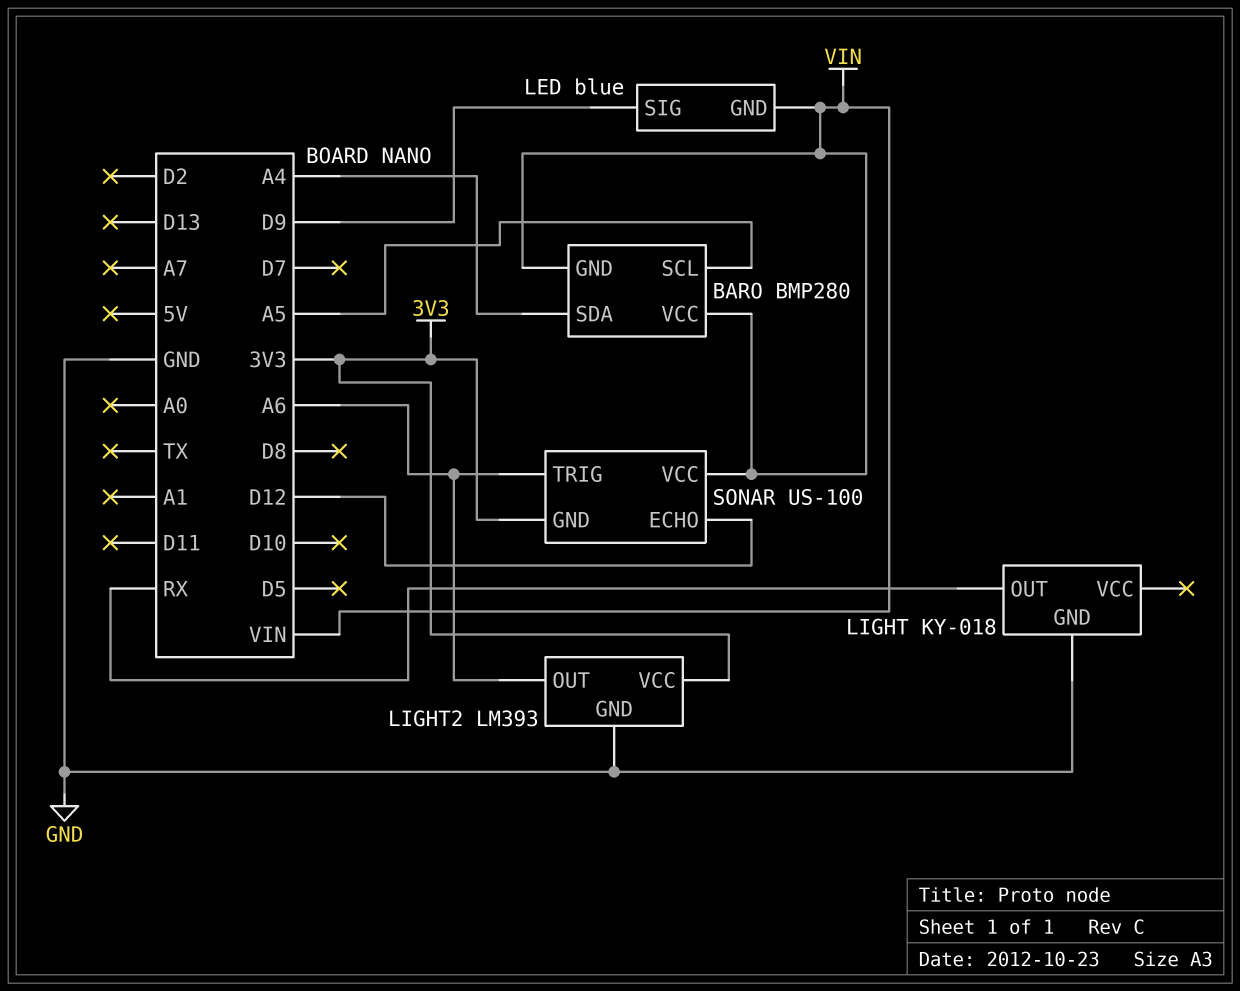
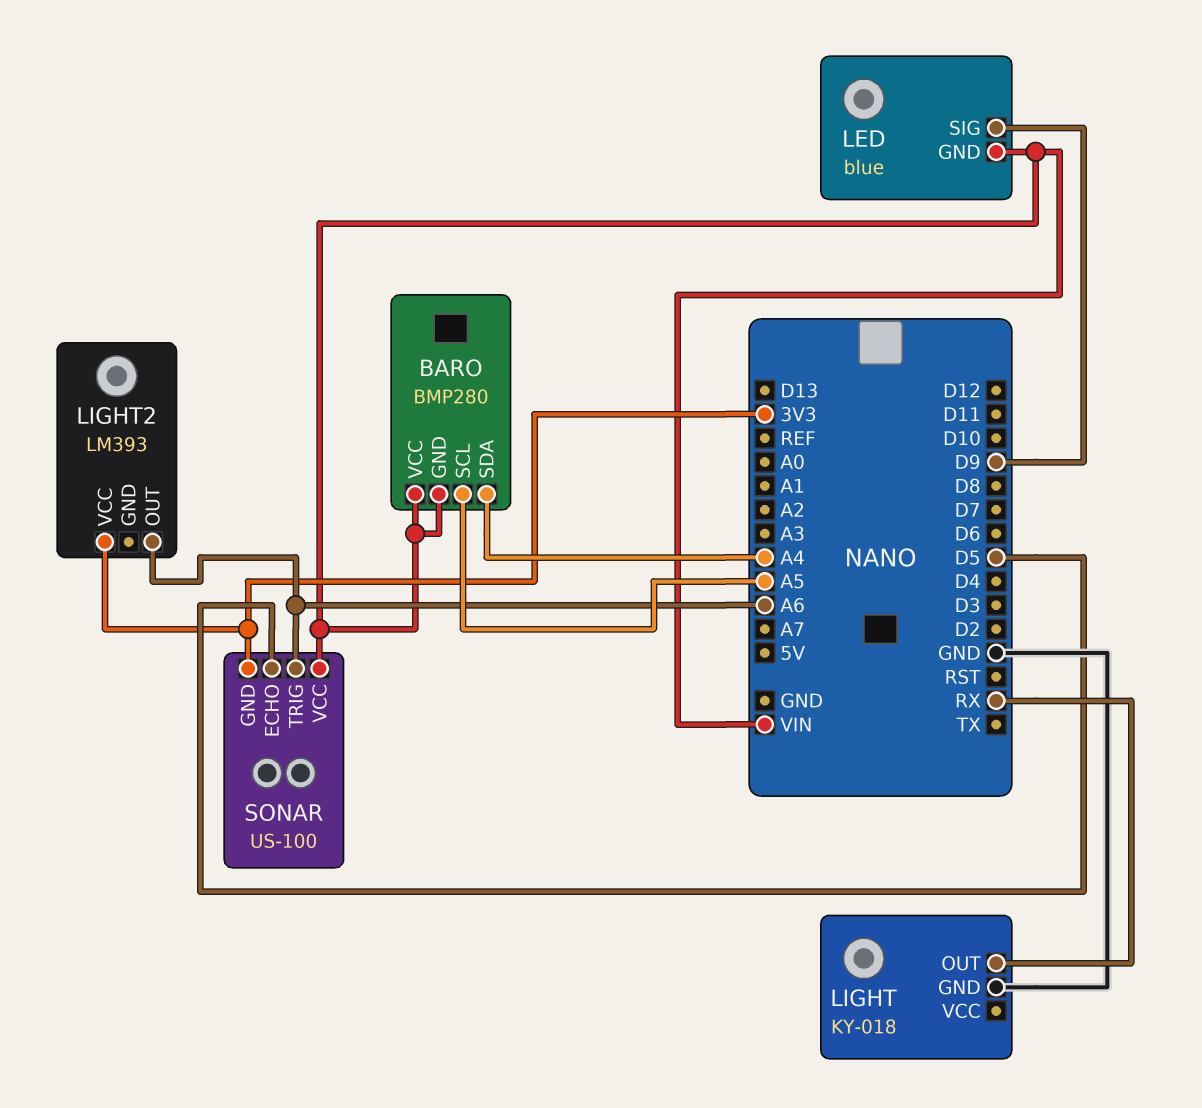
LIGHT2 pin GND: GND -> none
SONAR pin ECHO: D12 -> D5

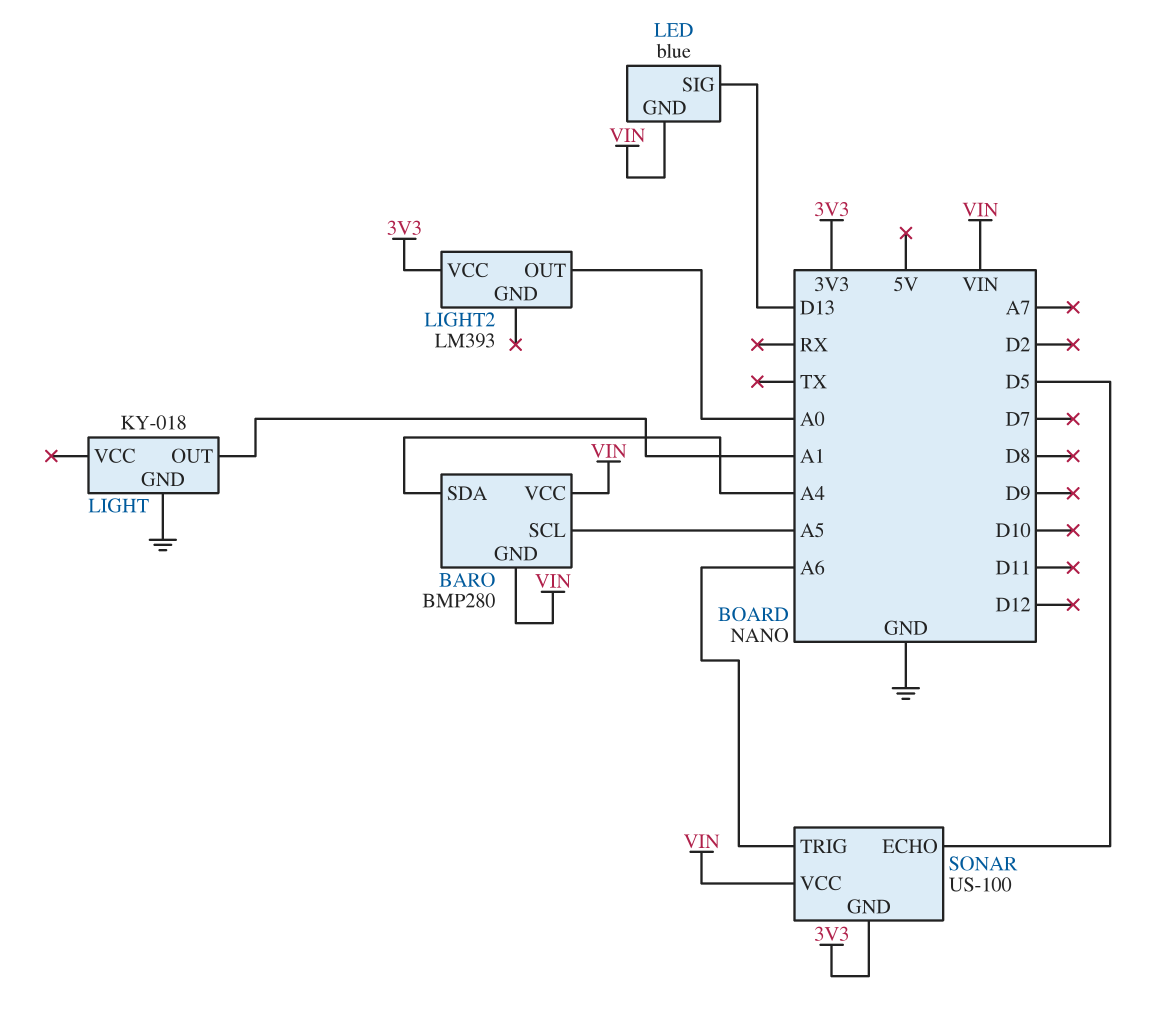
LED pin SIG: D9 -> D13
LIGHT pin OUT: RX -> A1
LIGHT2 pin OUT: A6 -> A0

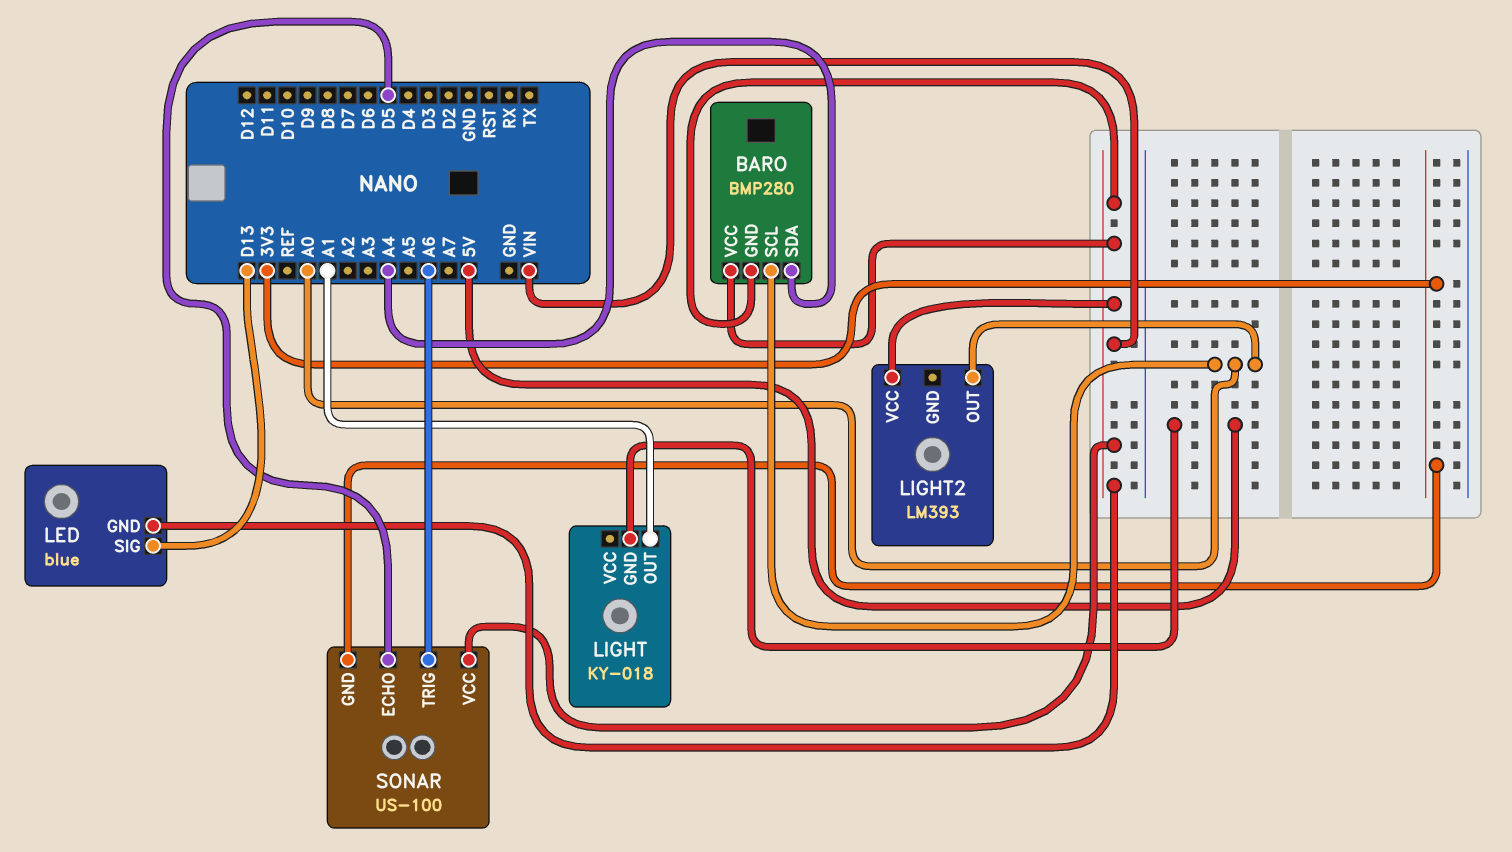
BARO pin SCL: A5 -> A0
LIGHT pin GND: GND -> 5V
LIGHT2 pin VCC: 3V3 -> VIN

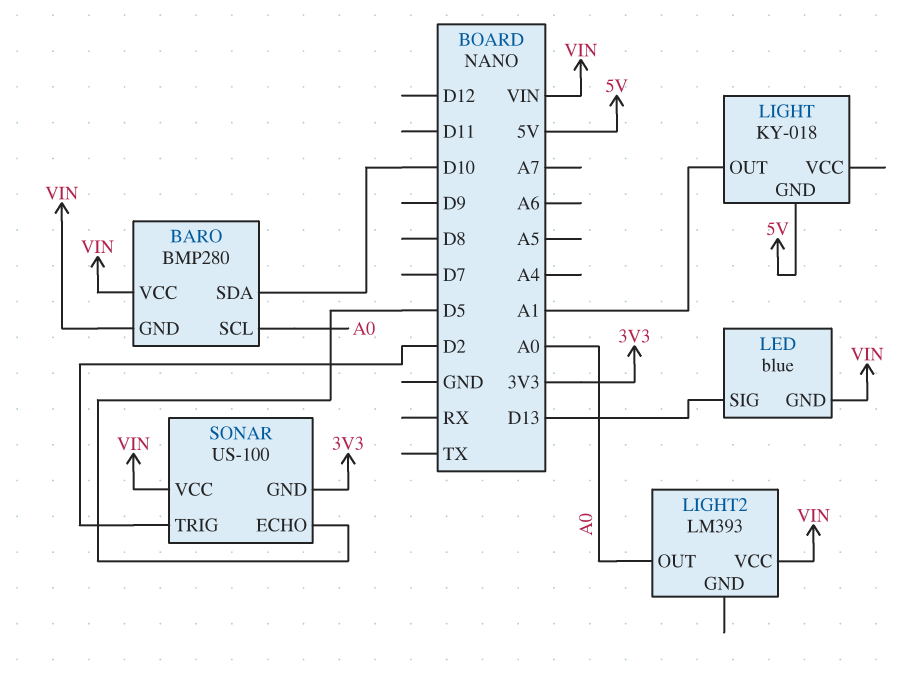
BARO pin SDA: A4 -> D10
SONAR pin TRIG: A6 -> D2

